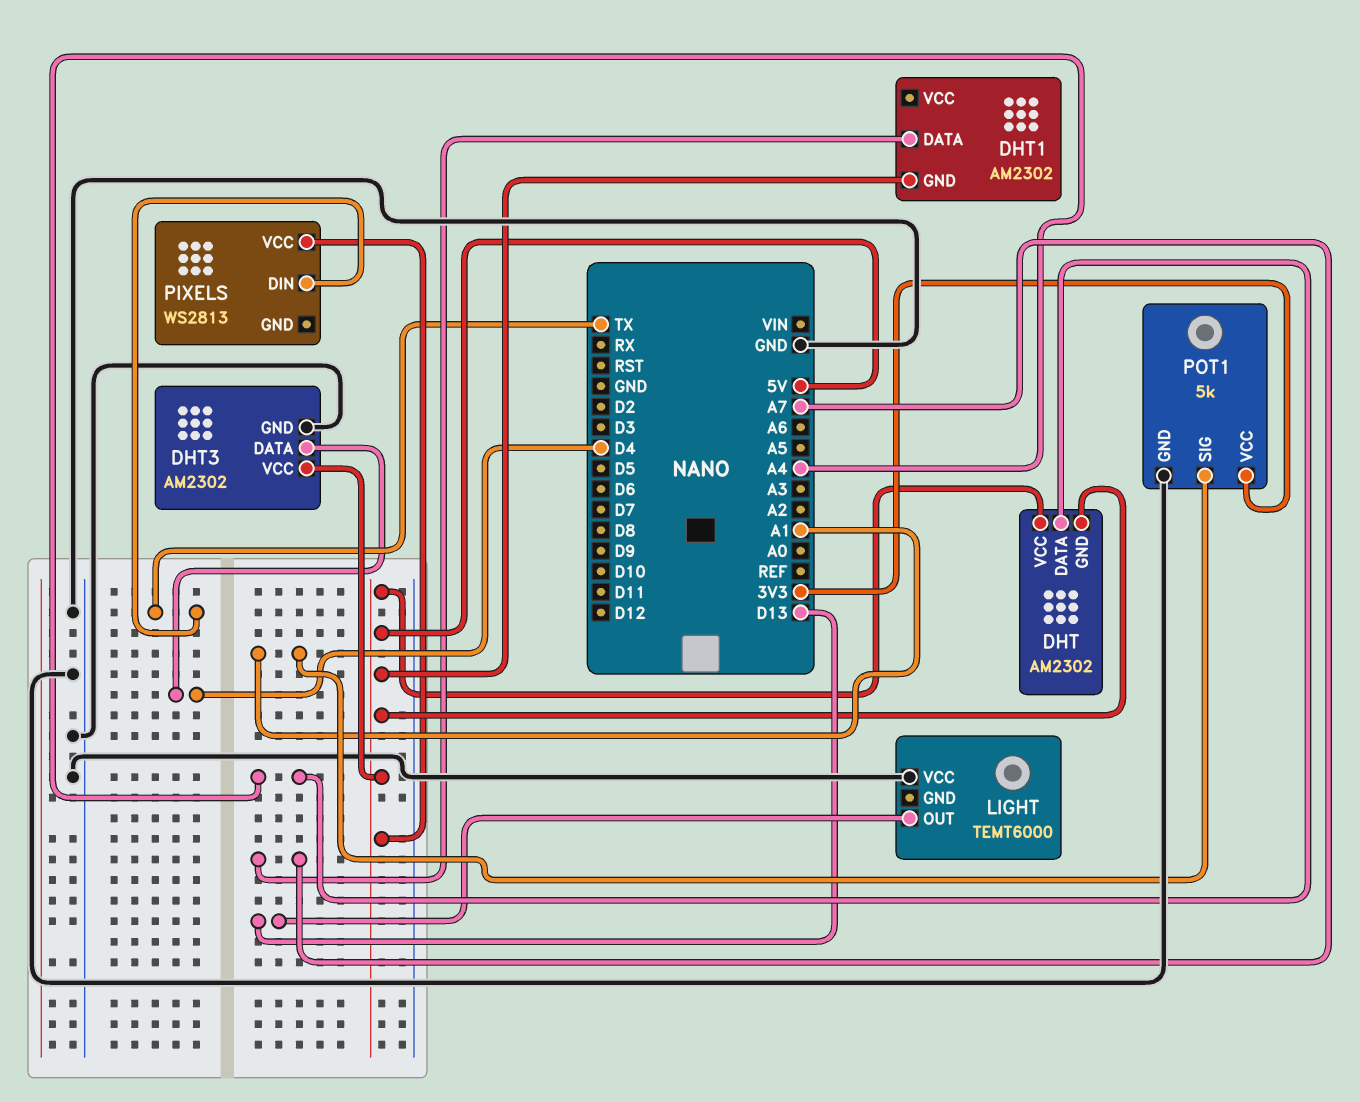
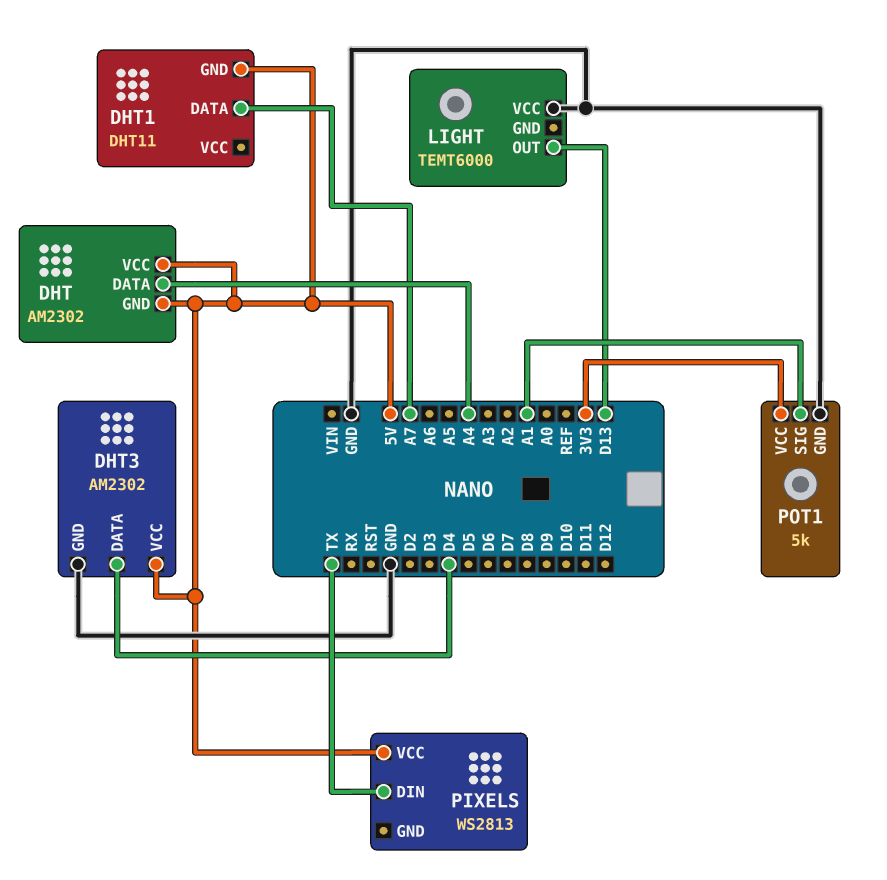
DHT1: AM2302 -> DHT11

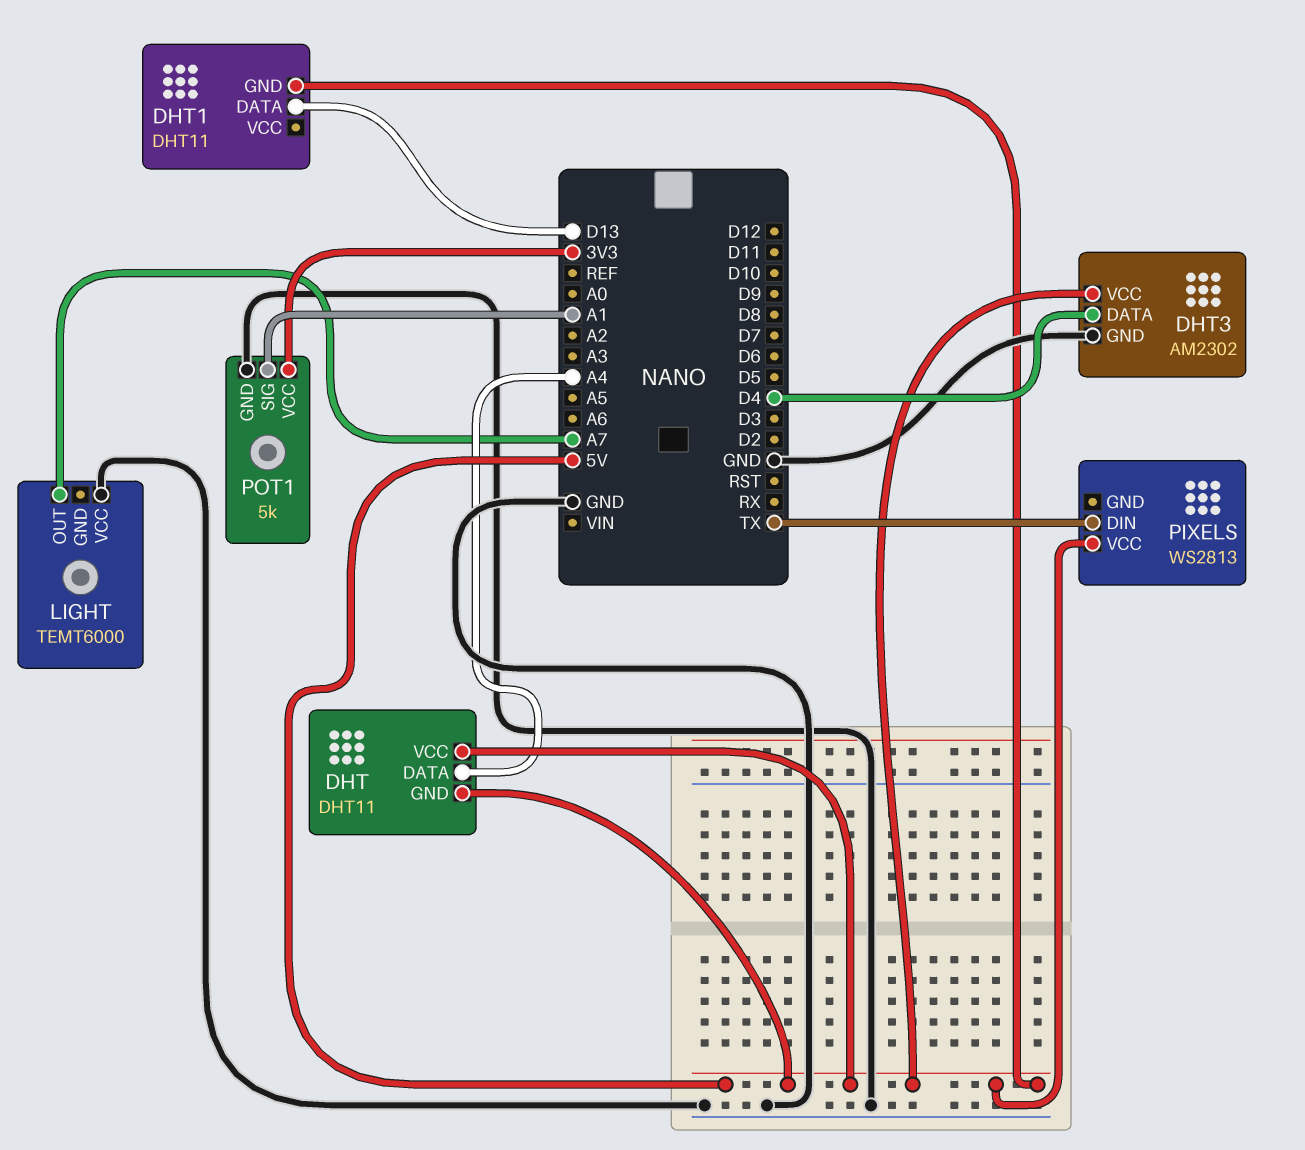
DHT: AM2302 -> DHT11
DHT1 pin DATA: A7 -> D13
LIGHT pin OUT: D13 -> A7

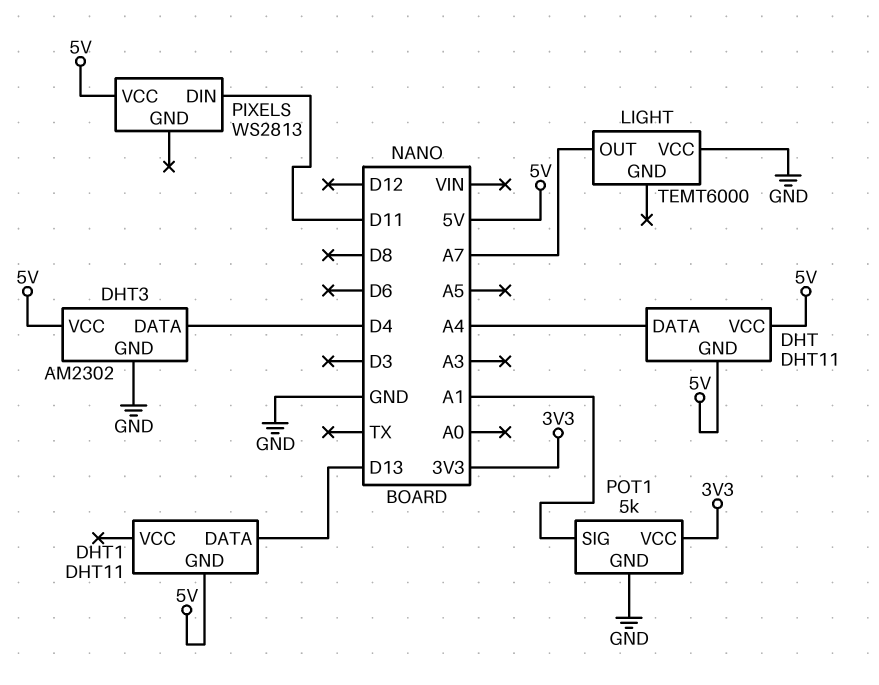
PIXELS pin DIN: TX -> D11

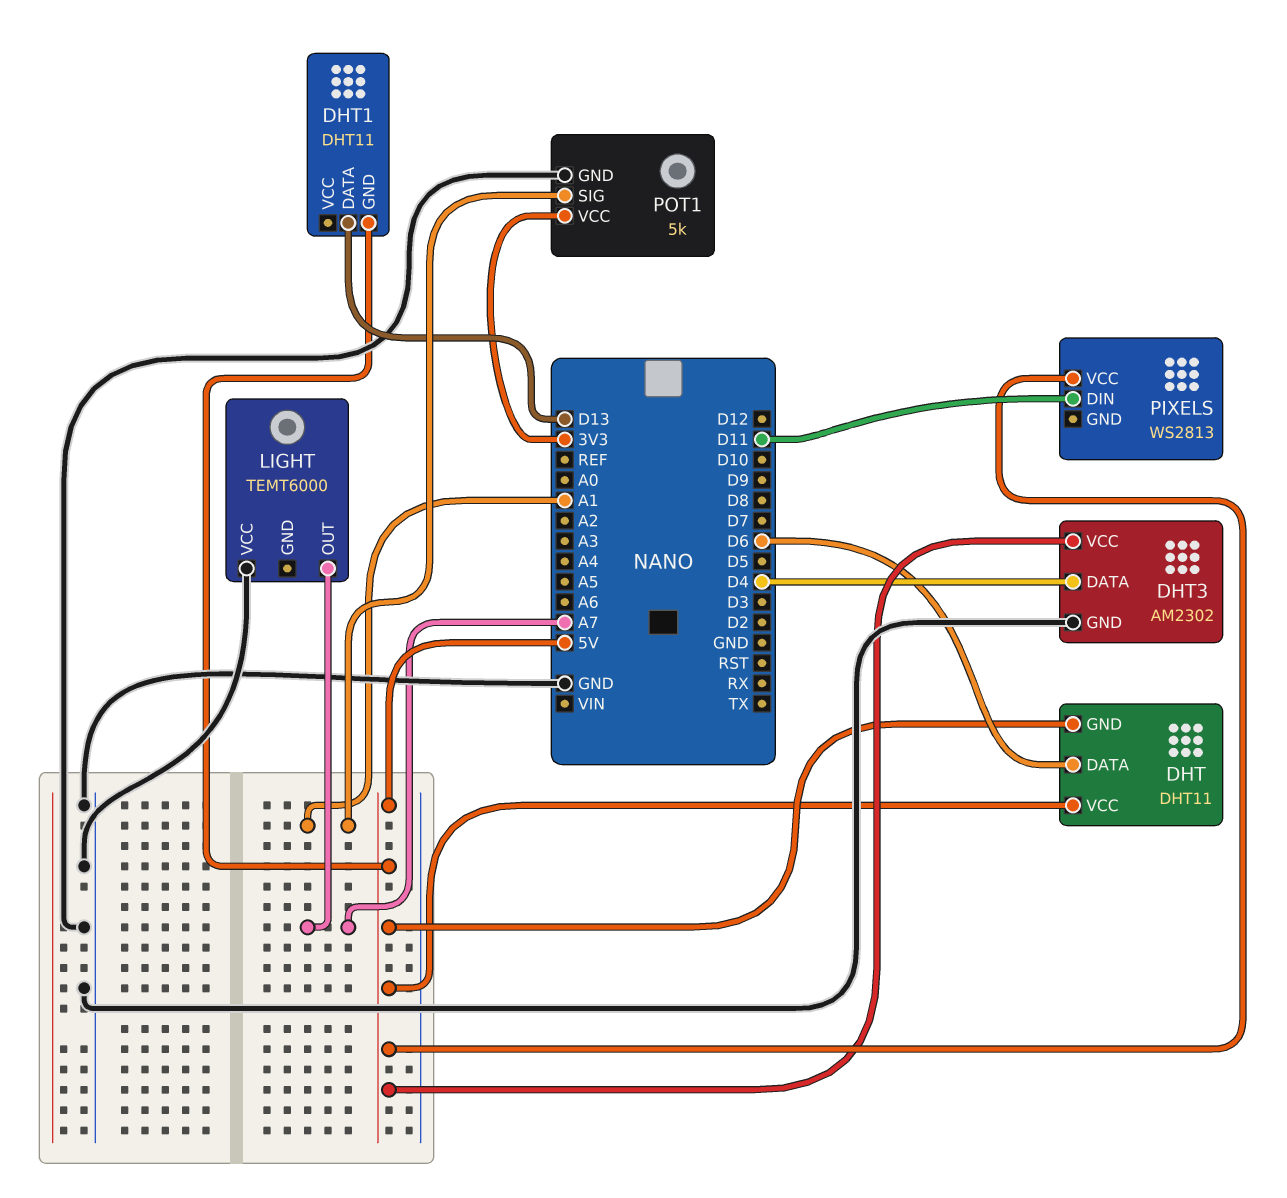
DHT pin DATA: A4 -> D6

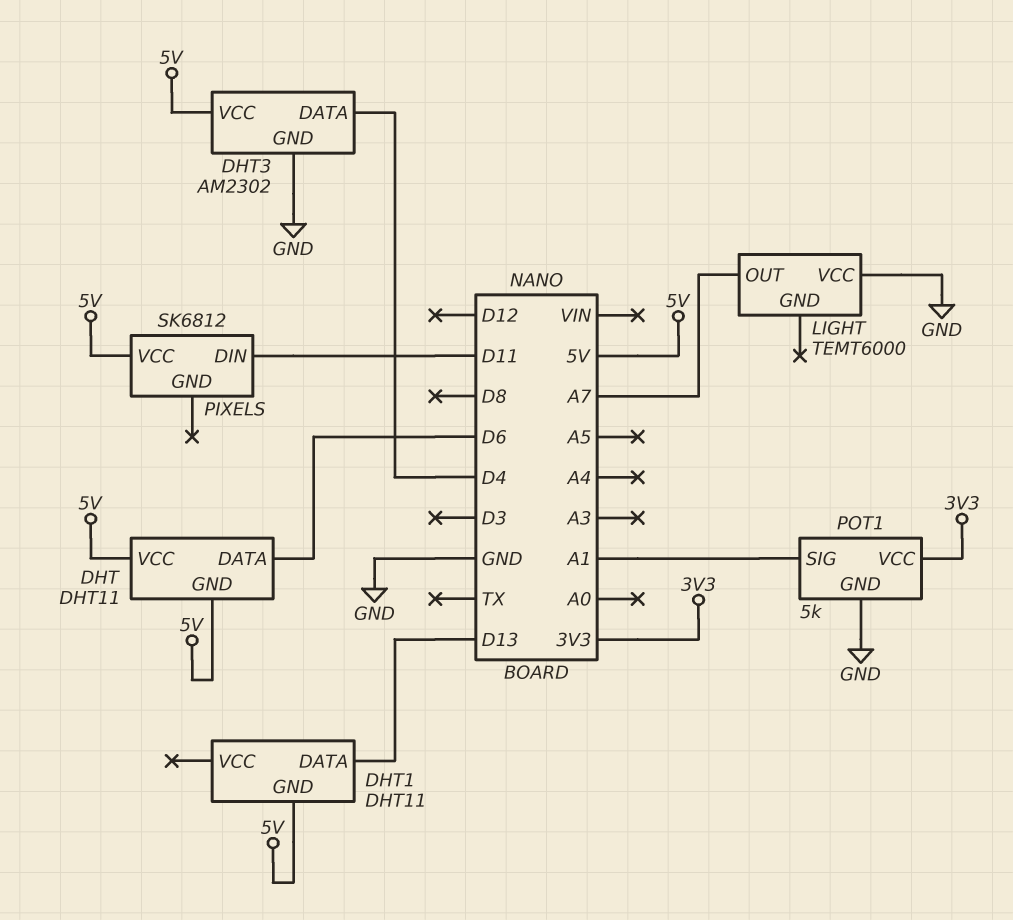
PIXELS: WS2813 -> SK6812

